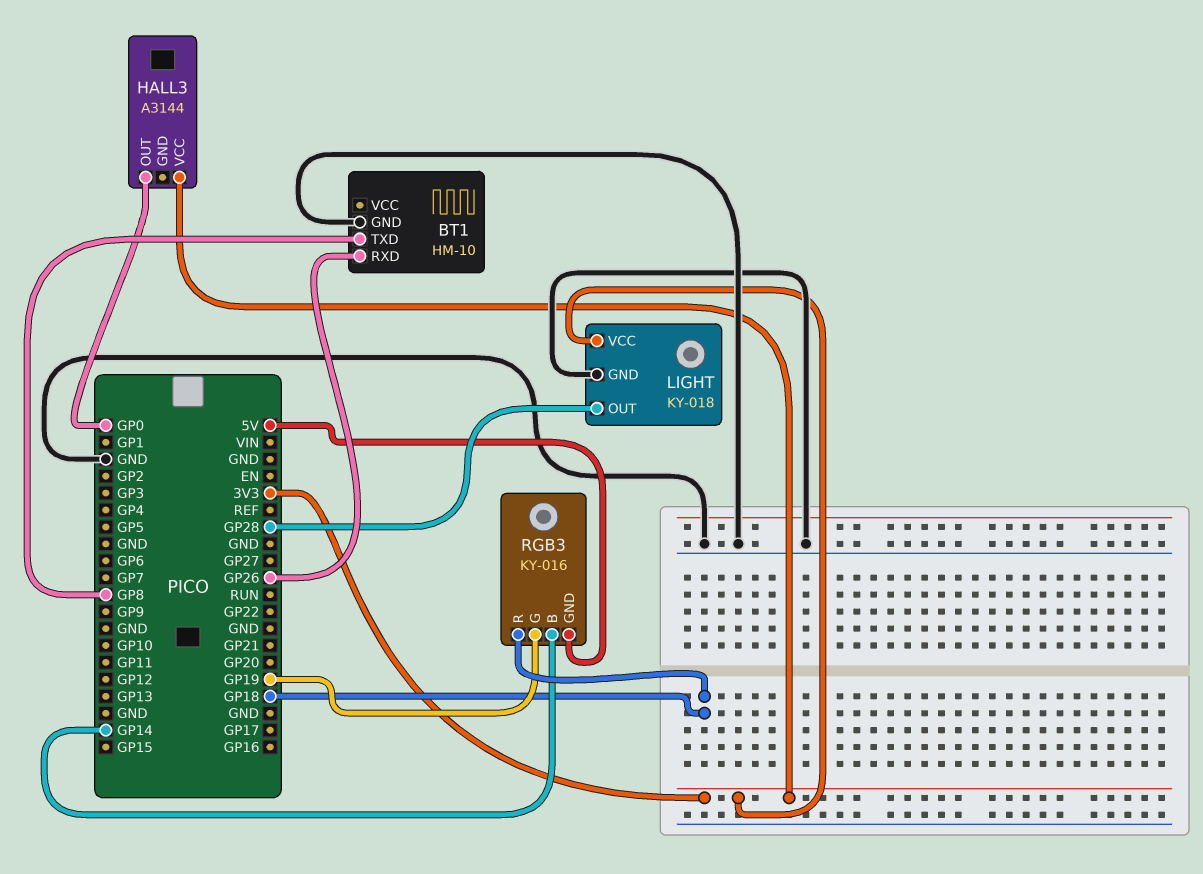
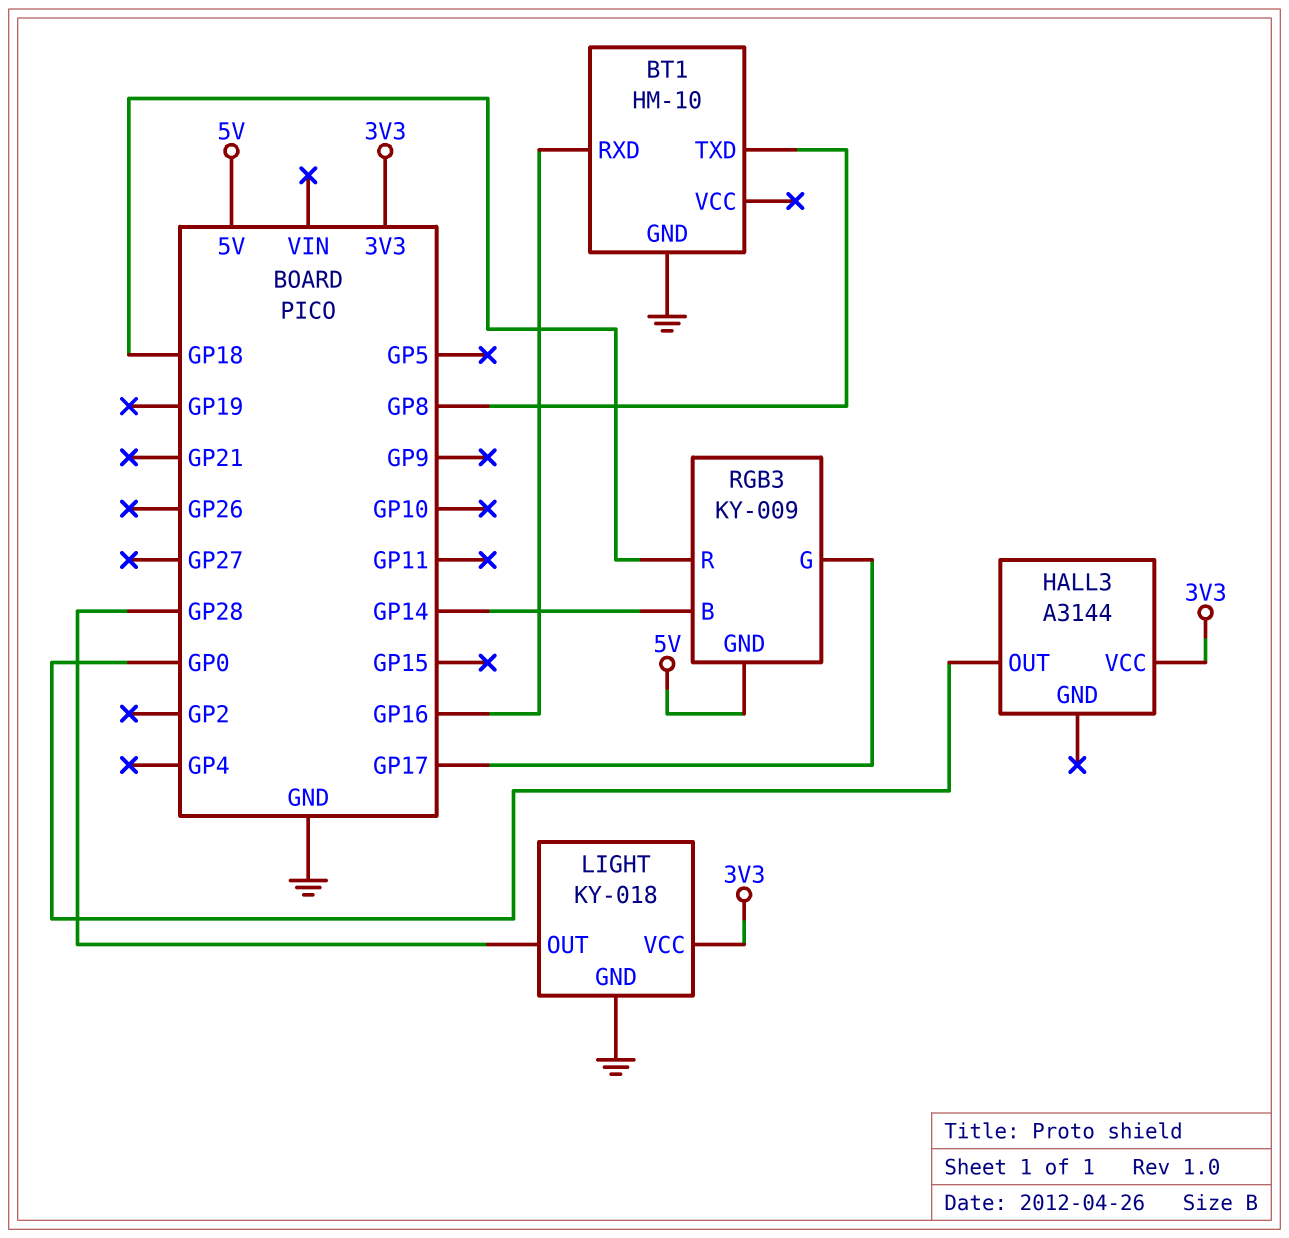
BT1 pin RXD: GP26 -> GP16
RGB3: KY-016 -> KY-009
RGB3 pin G: GP19 -> GP17

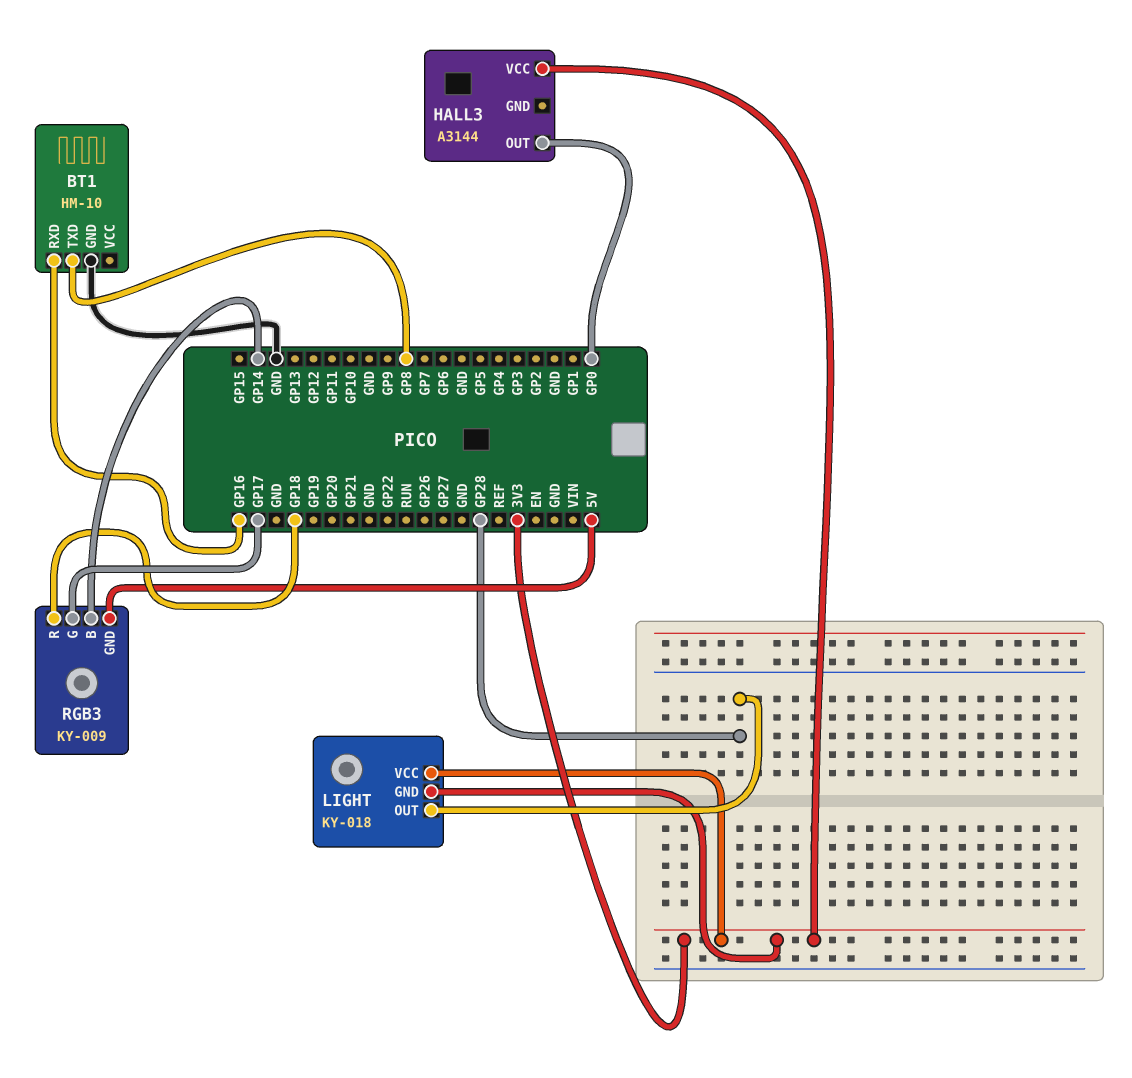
LIGHT pin GND: GND -> 3V3

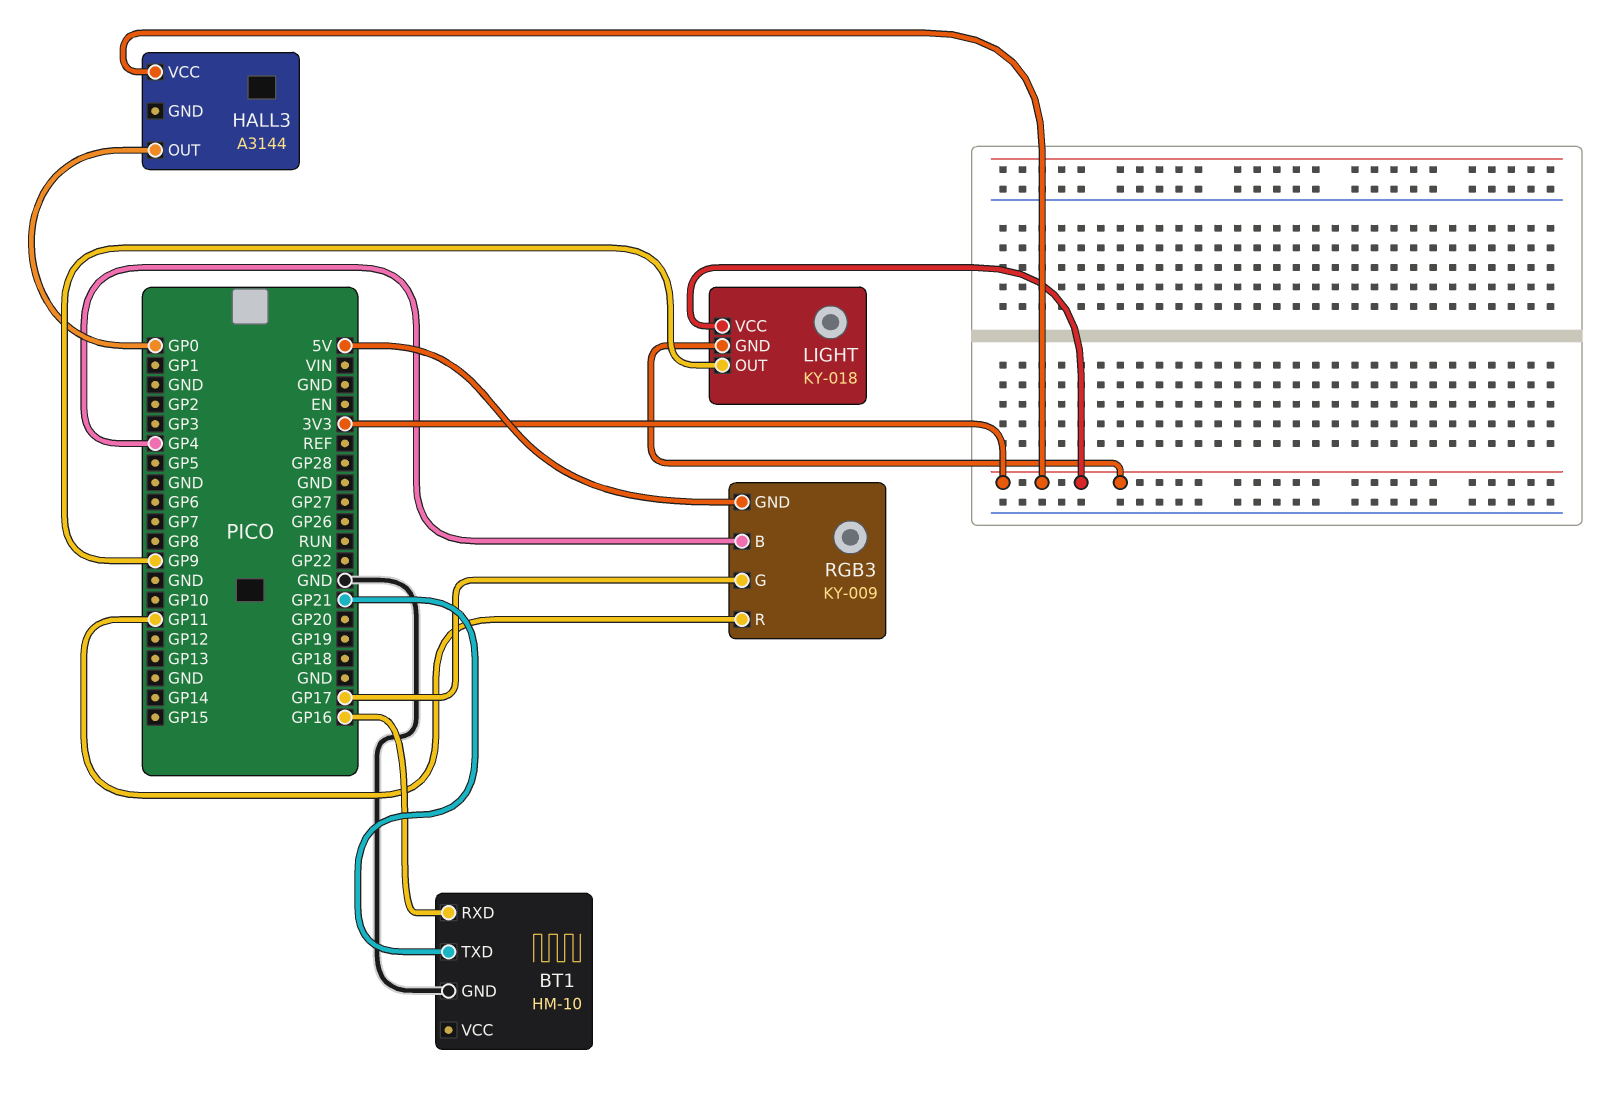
BT1 pin TXD: GP8 -> GP21
LIGHT pin OUT: GP28 -> GP9
RGB3 pin B: GP14 -> GP4
RGB3 pin R: GP18 -> GP11

